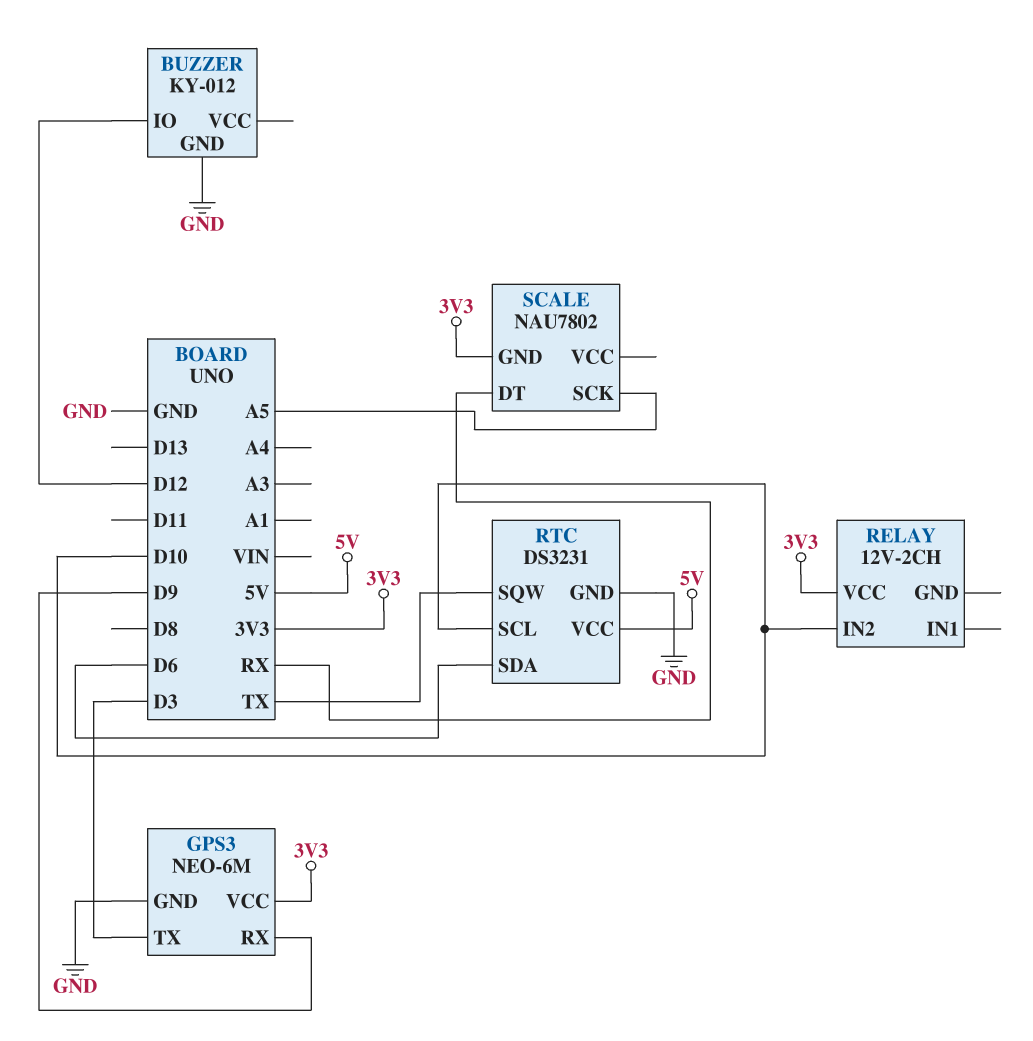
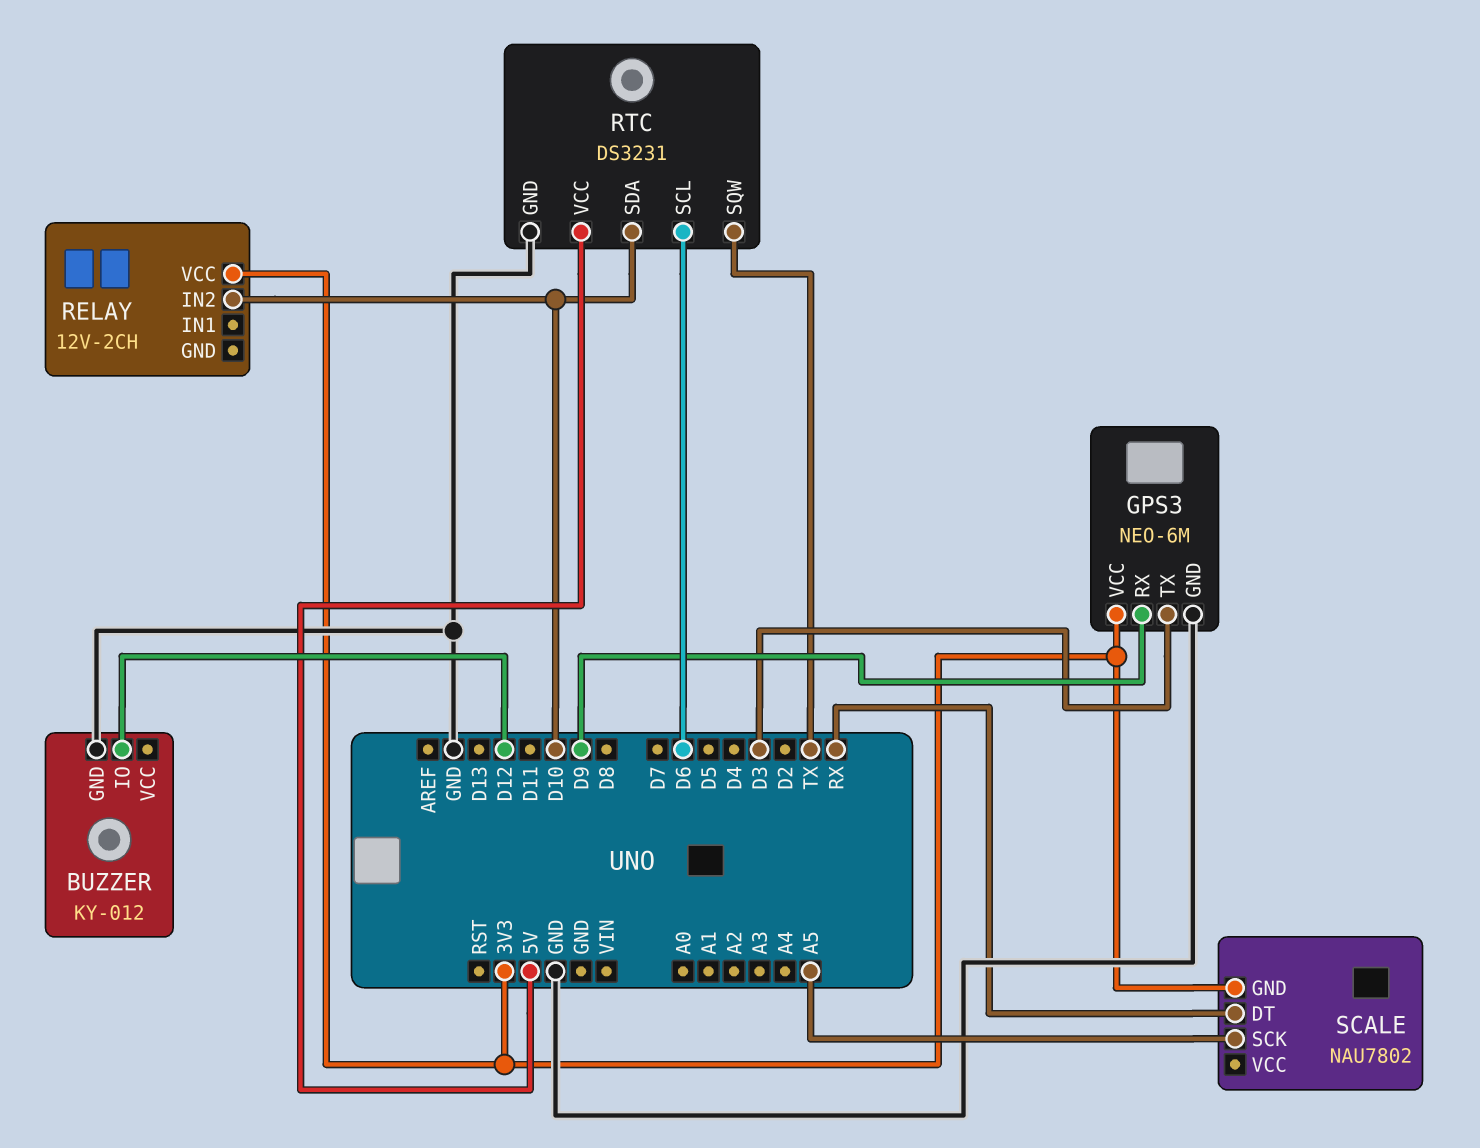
RTC pin SCL: D10 -> D6
RTC pin SDA: D6 -> D10

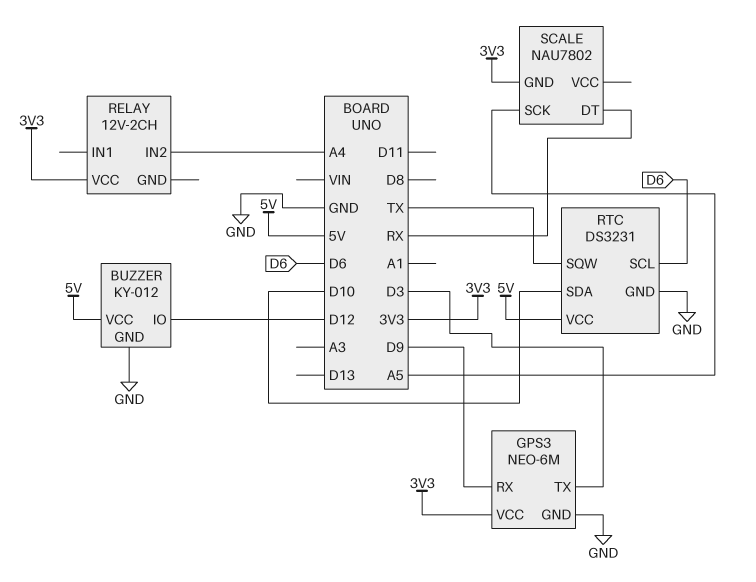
BUZZER pin VCC: none -> 5V
RELAY pin IN2: D10 -> A4

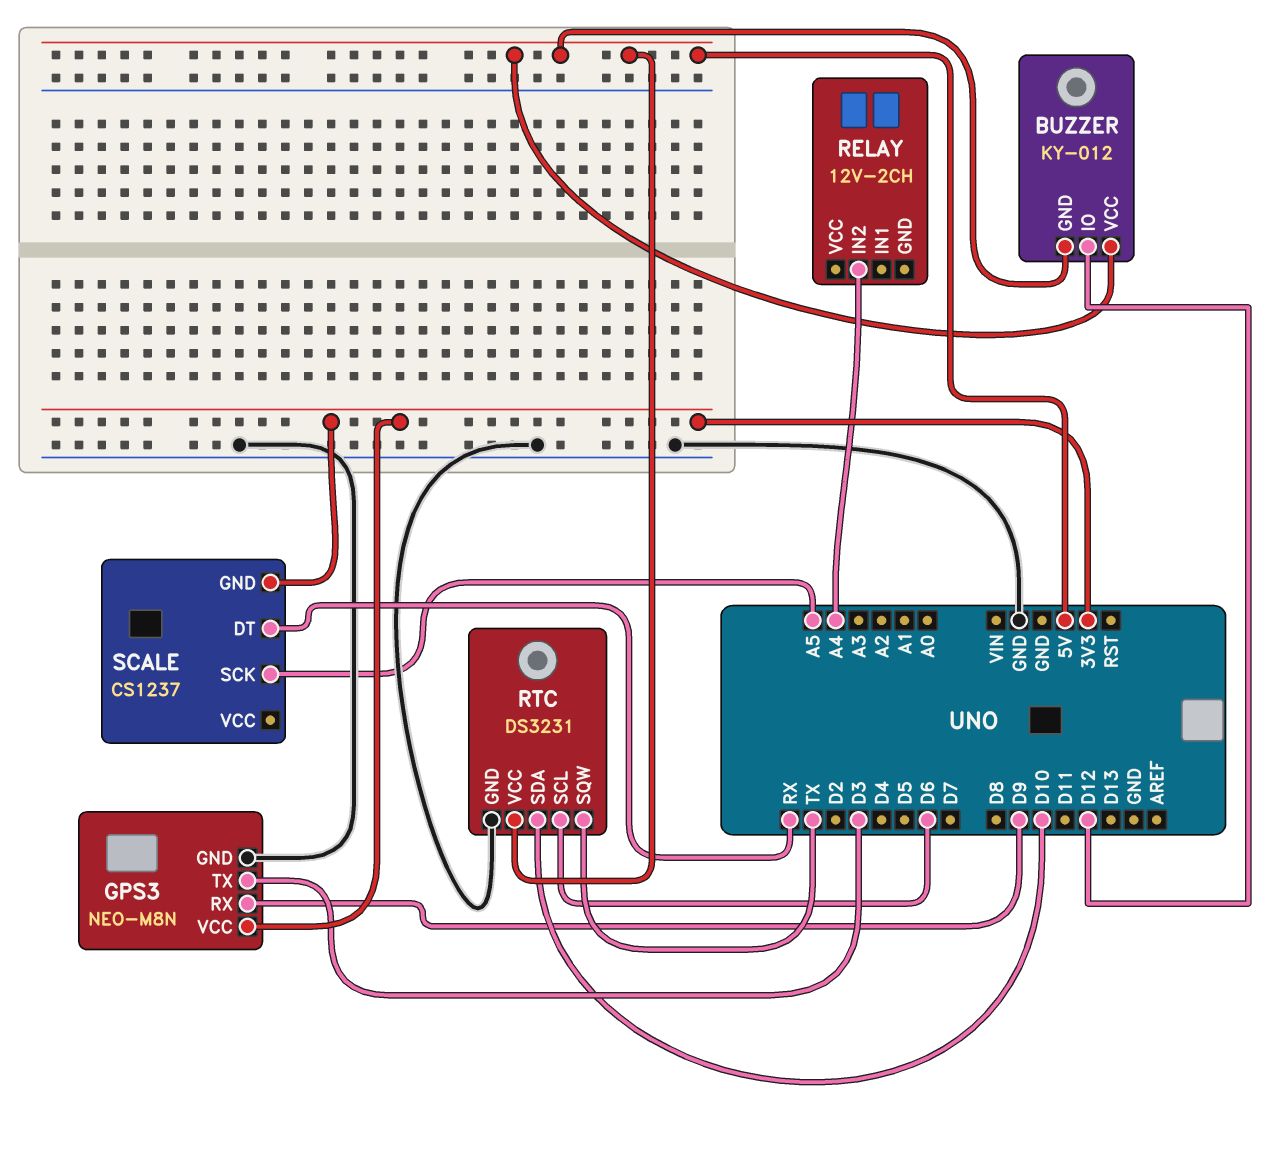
BUZZER pin GND: GND -> 5V
GPS3: NEO-6M -> NEO-M8N
RELAY pin VCC: 3V3 -> none
SCALE: NAU7802 -> CS1237

